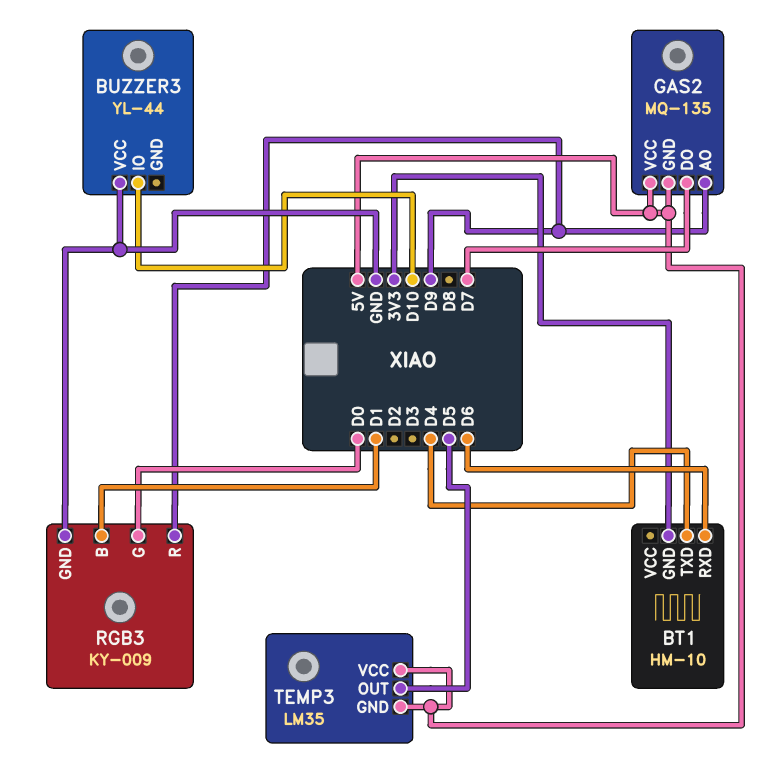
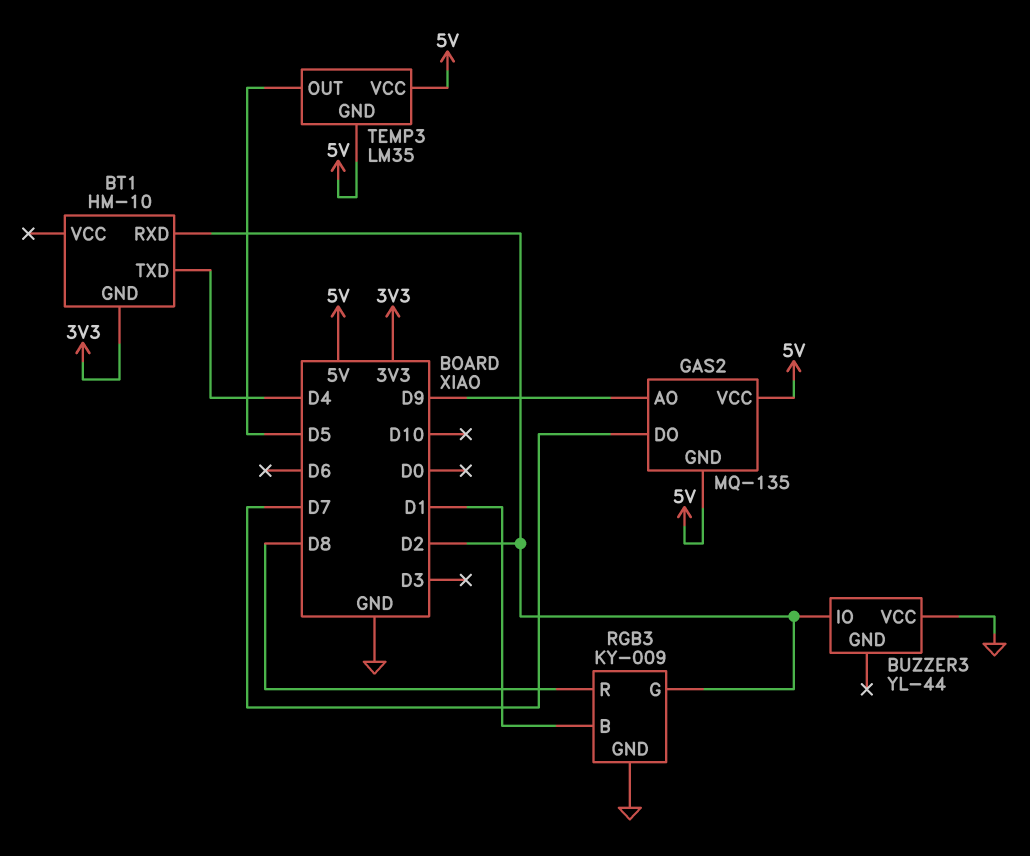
BT1 pin RXD: D6 -> D2
BUZZER3 pin IO: D10 -> D2
RGB3 pin G: D0 -> D2
RGB3 pin R: D9 -> D8

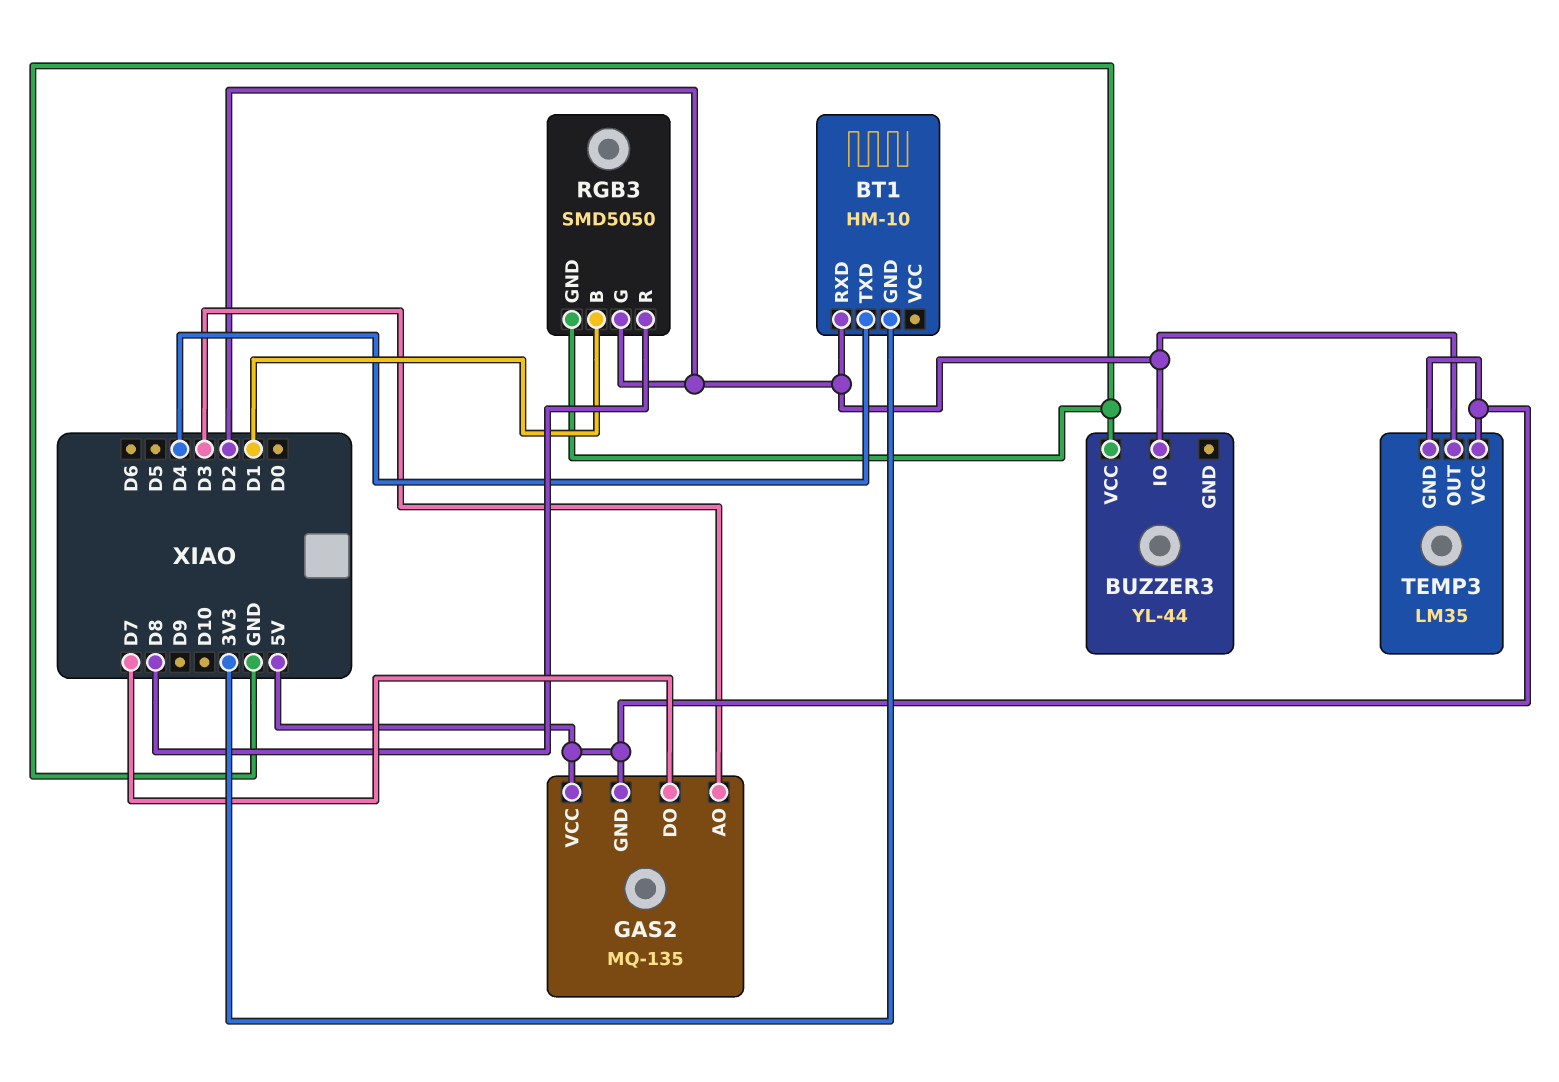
GAS2 pin AO: D9 -> D3
RGB3: KY-009 -> SMD5050
TEMP3 pin OUT: D5 -> D2

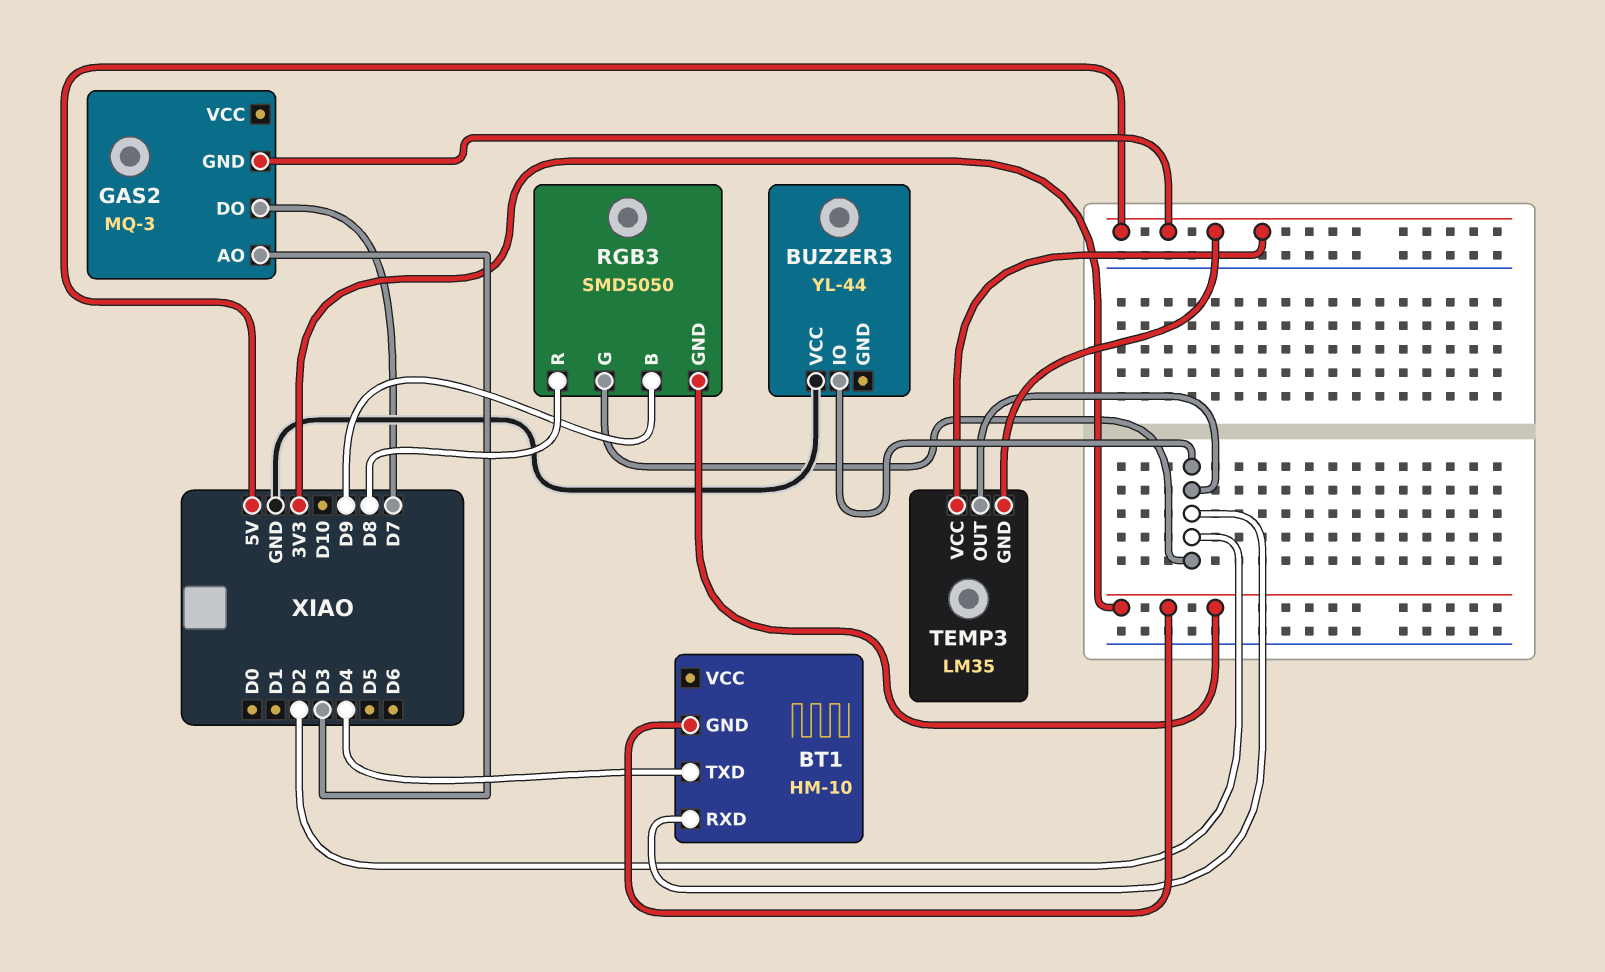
GAS2: MQ-135 -> MQ-3
GAS2 pin VCC: 5V -> none
RGB3 pin B: D1 -> D9
RGB3 pin GND: GND -> 3V3

